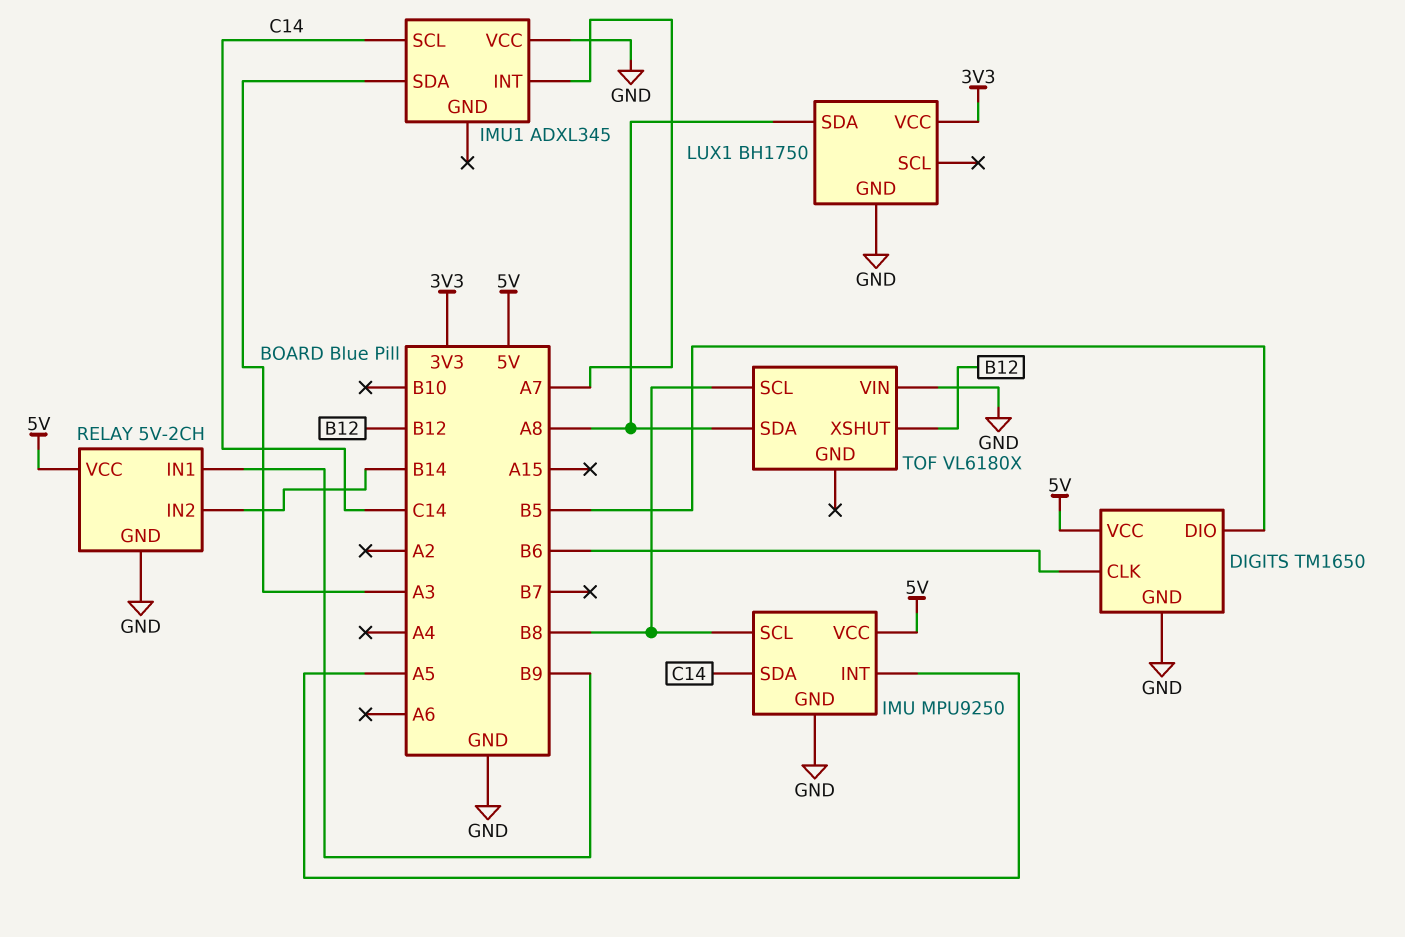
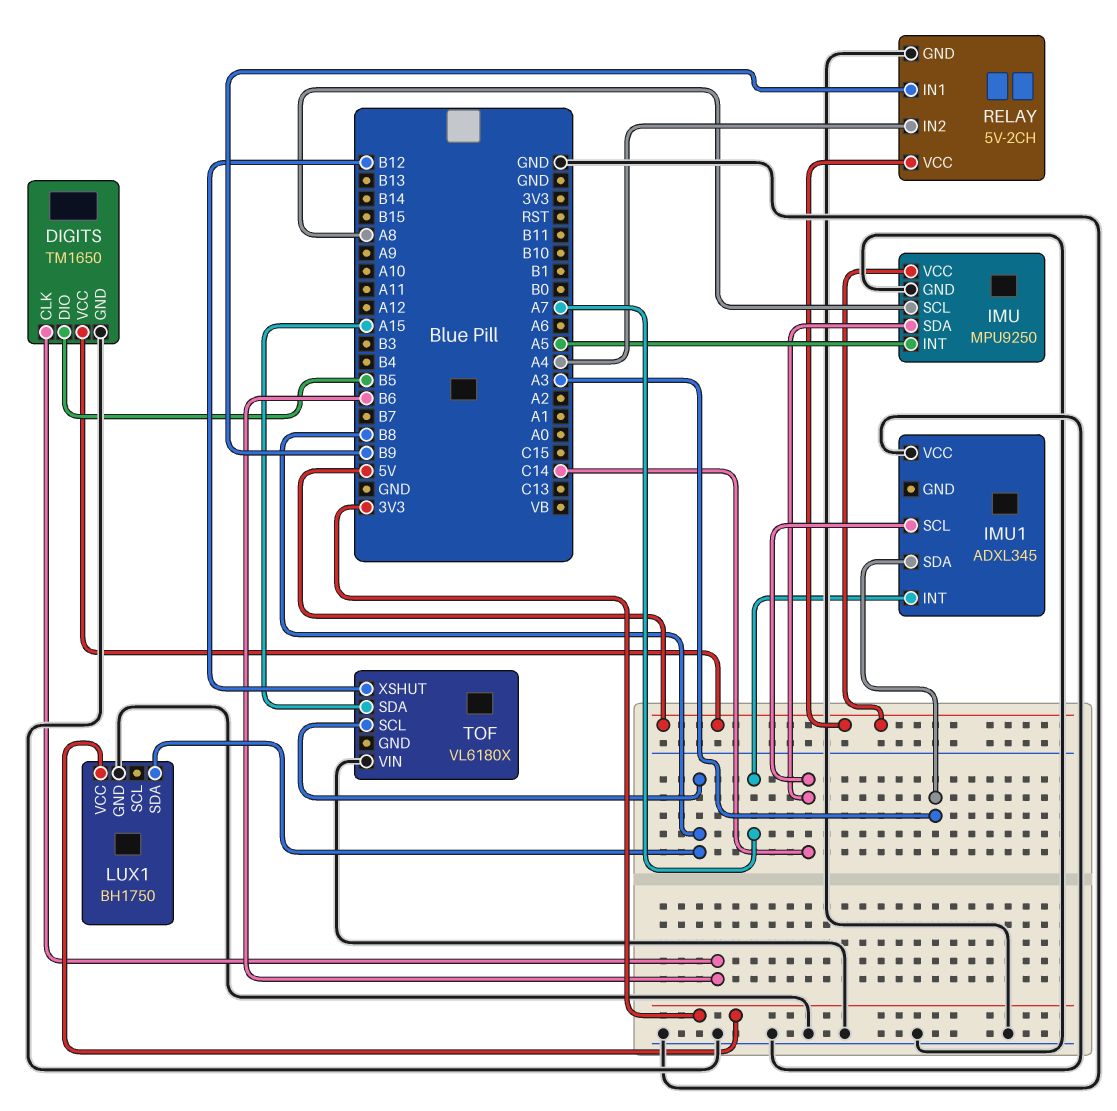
IMU pin SCL: B8 -> A8
LUX1 pin SDA: A8 -> B8
RELAY pin IN2: B14 -> A4
TOF pin SDA: A8 -> A15

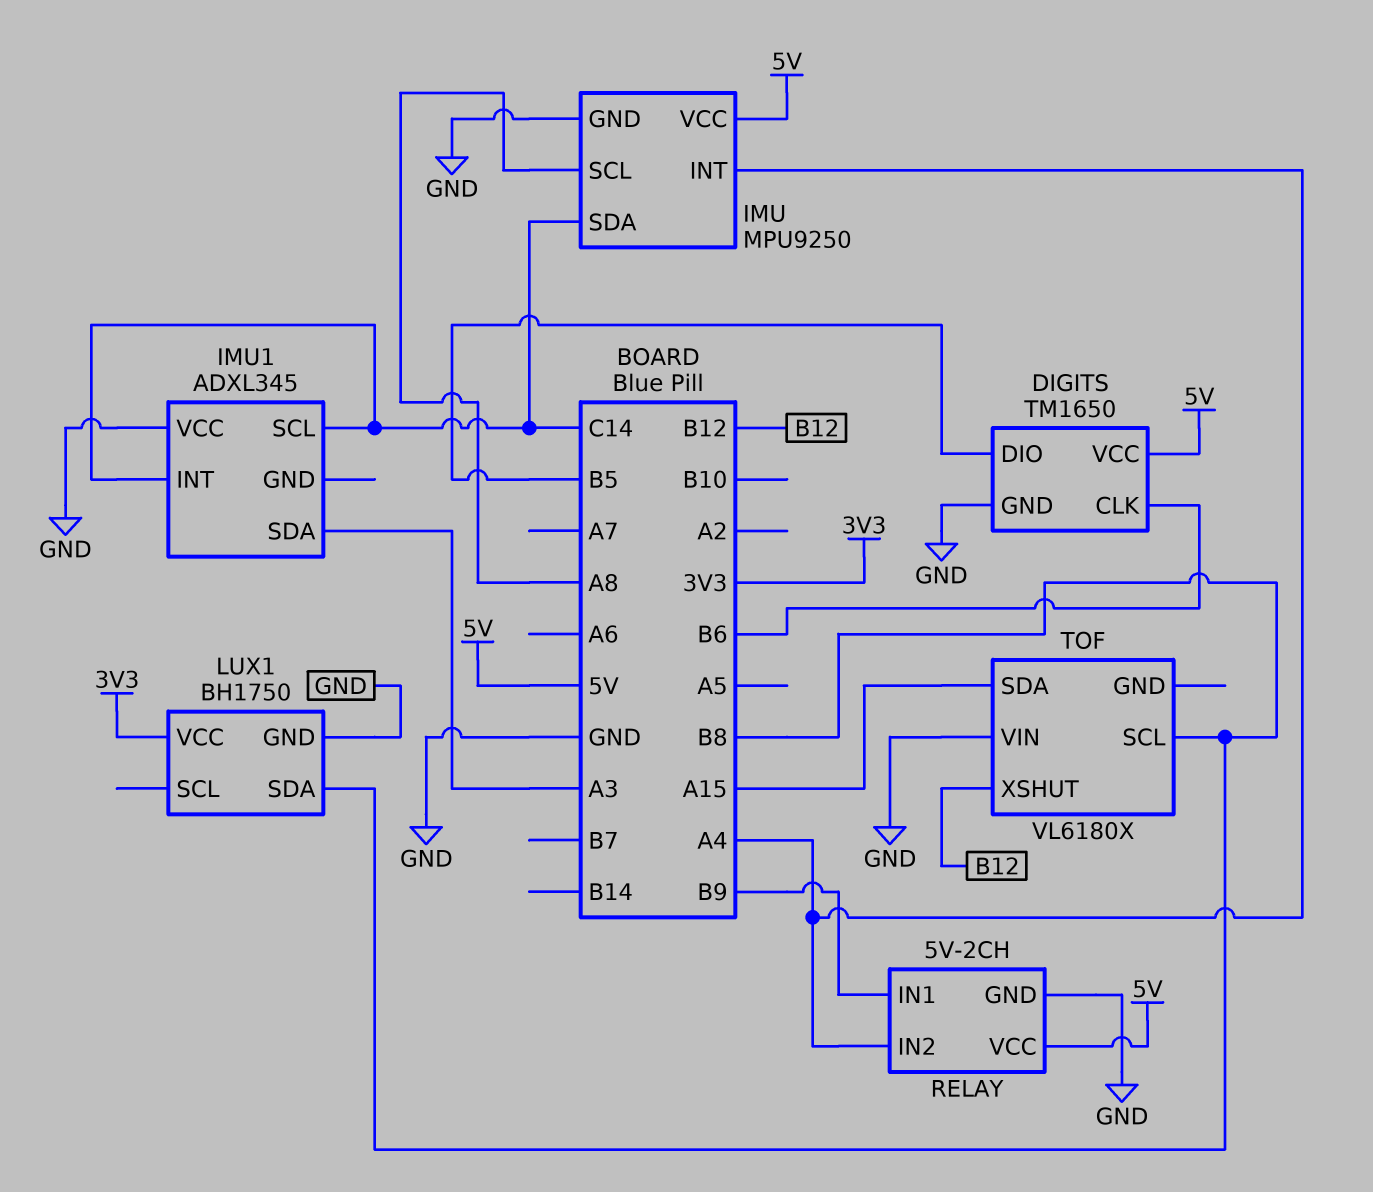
IMU pin INT: A5 -> A4
IMU1 pin INT: A7 -> C14

